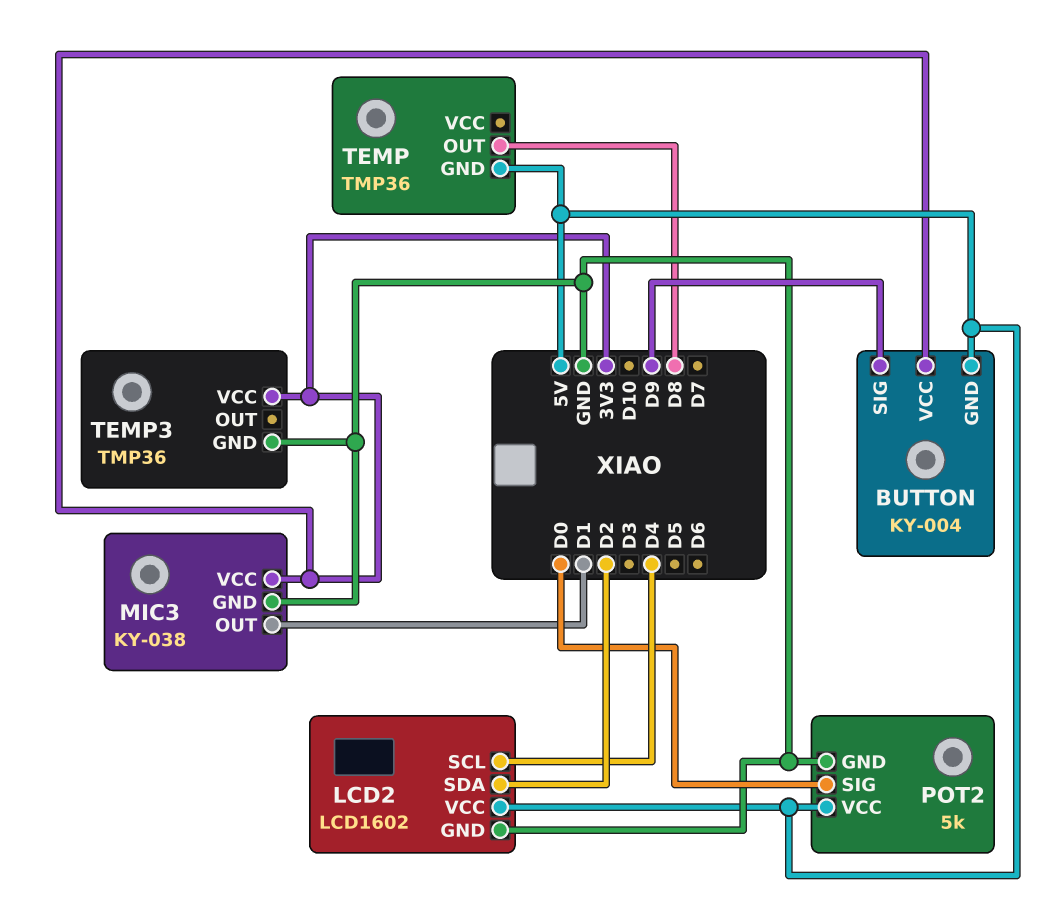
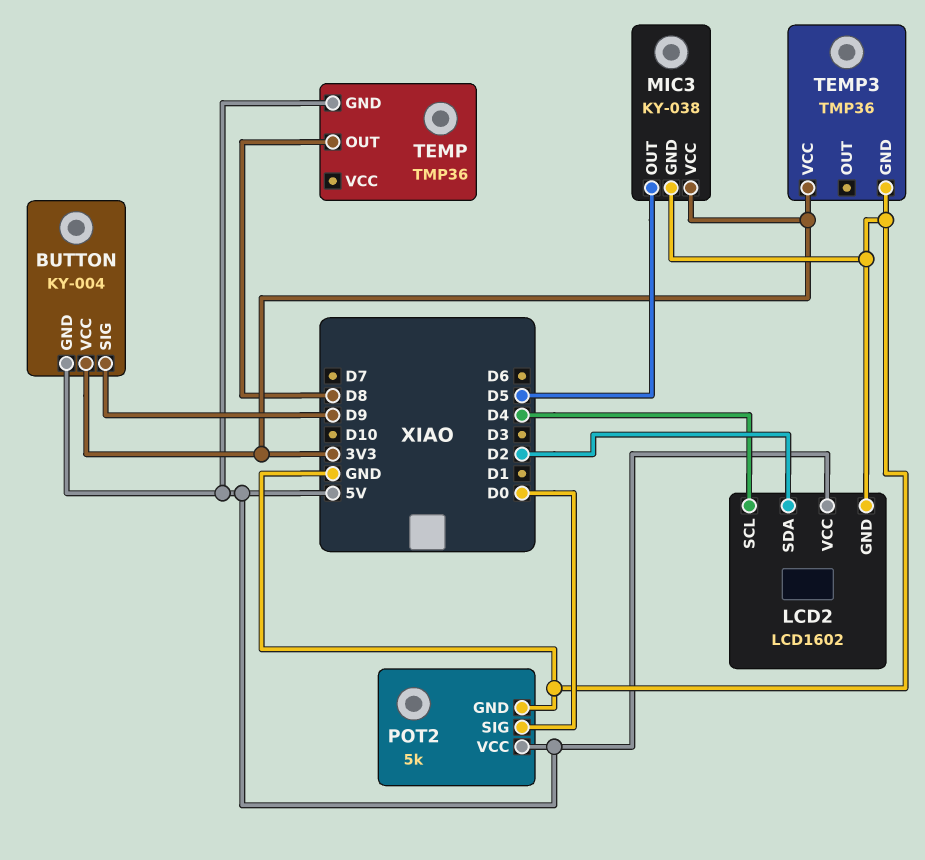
MIC3 pin OUT: D1 -> D5

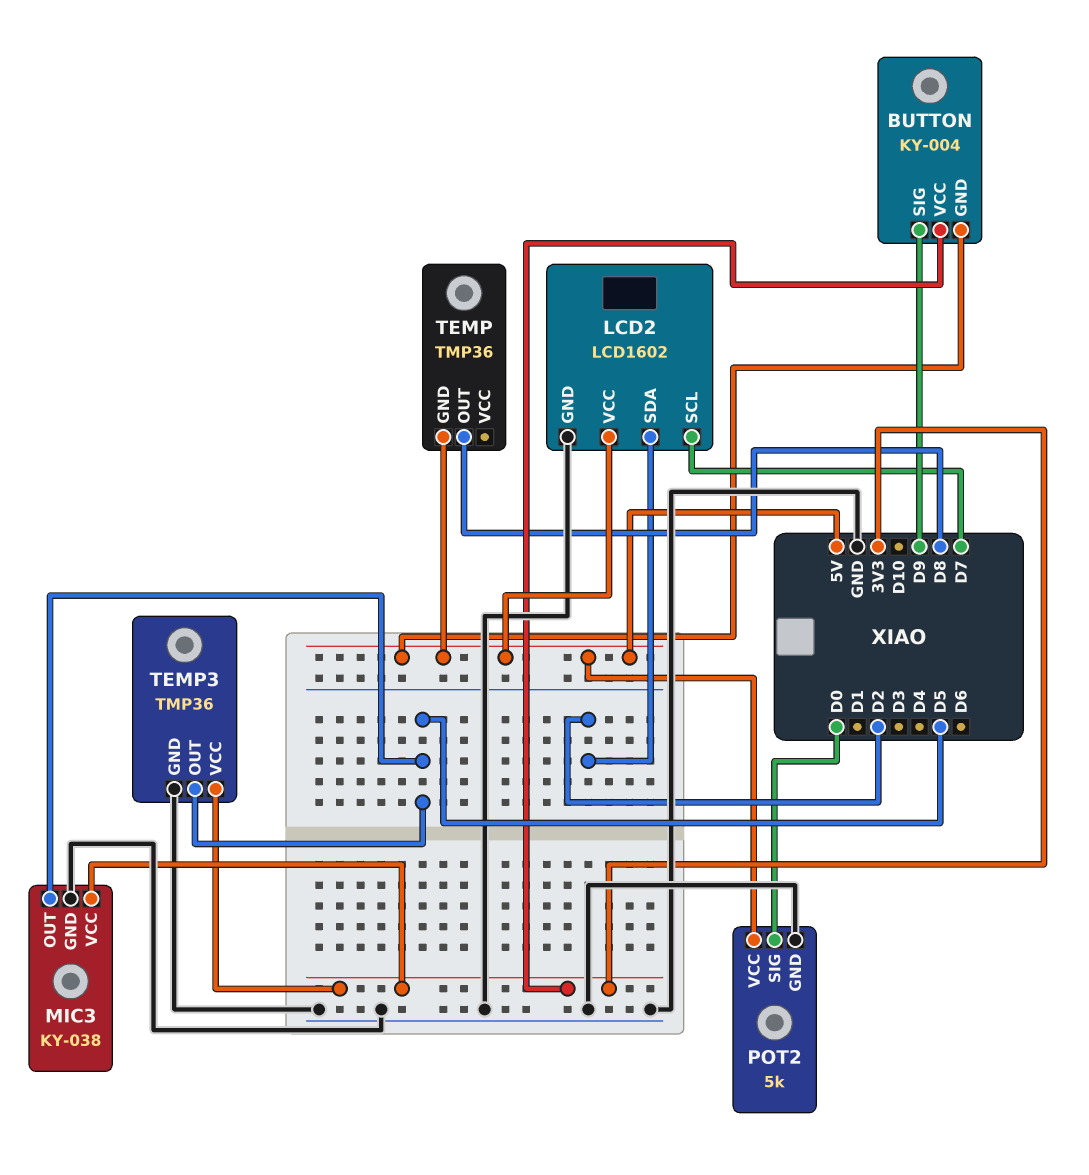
LCD2 pin SCL: D4 -> D7
TEMP3 pin OUT: none -> D5

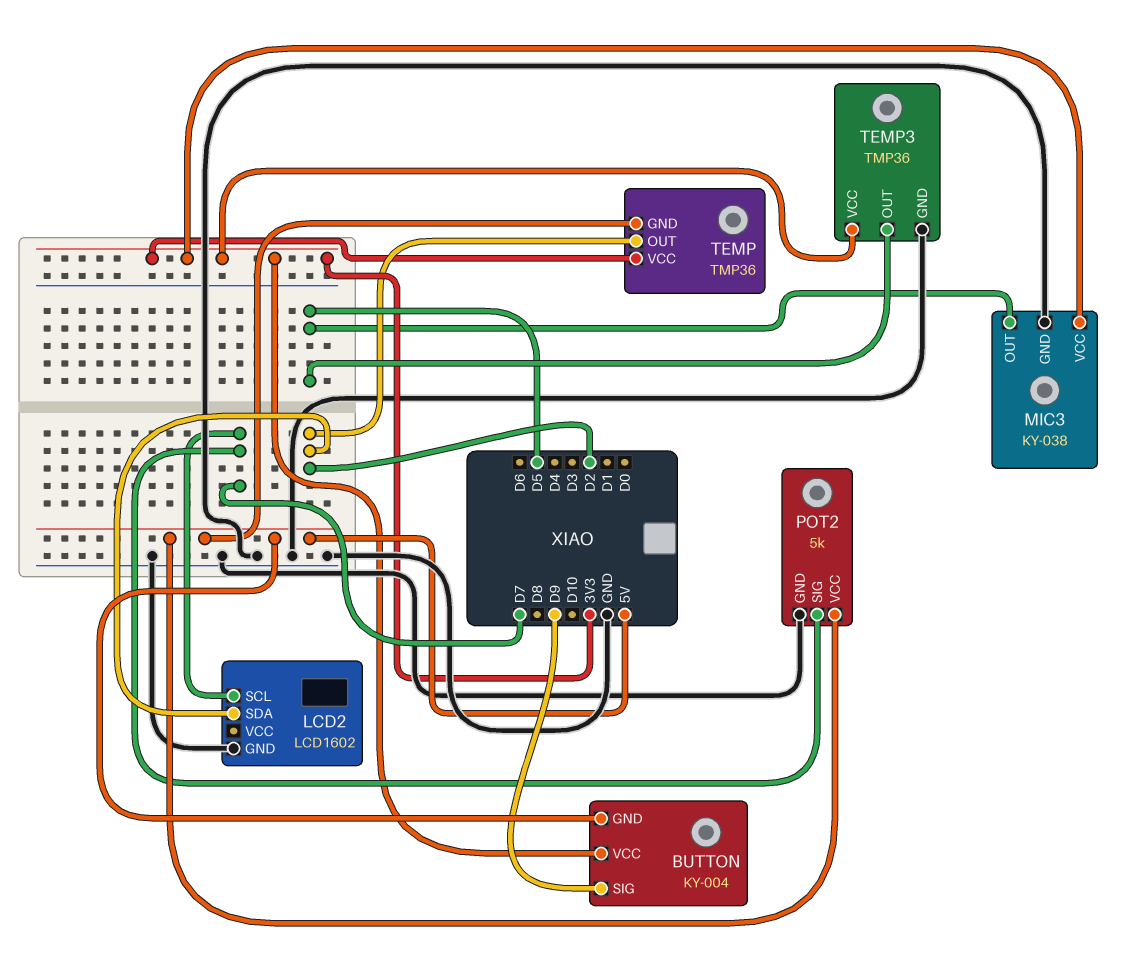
LCD2 pin VCC: 5V -> none
POT2 pin SIG: D0 -> D7
TEMP pin OUT: D8 -> D2
TEMP pin VCC: none -> 3V3

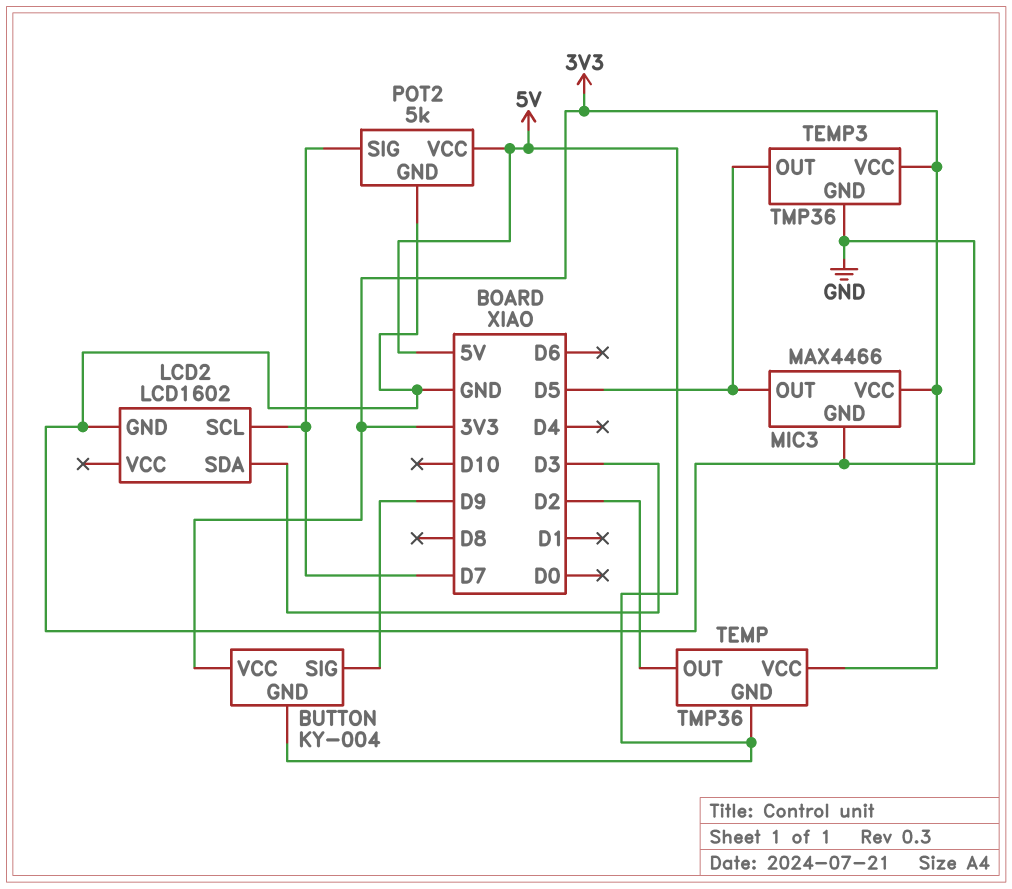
LCD2 pin SDA: D2 -> D3
MIC3: KY-038 -> MAX4466

